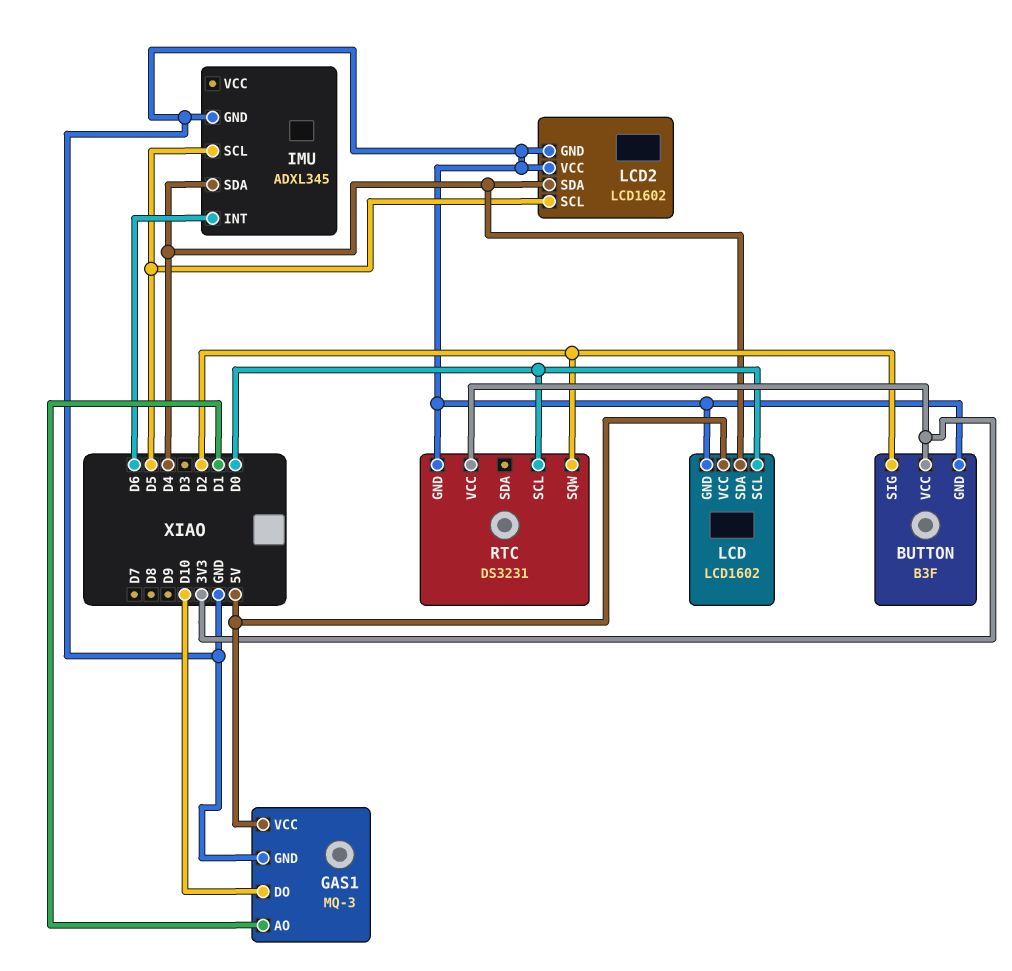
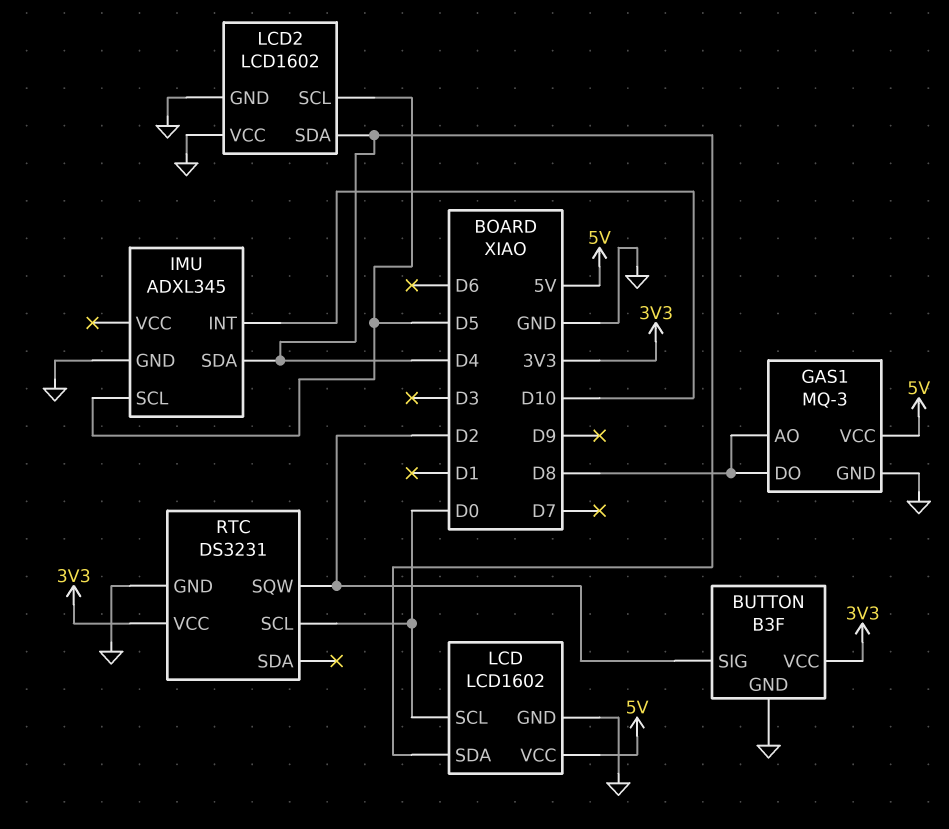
GAS1 pin AO: D1 -> D8
GAS1 pin DO: D10 -> D8
IMU pin INT: D6 -> D10

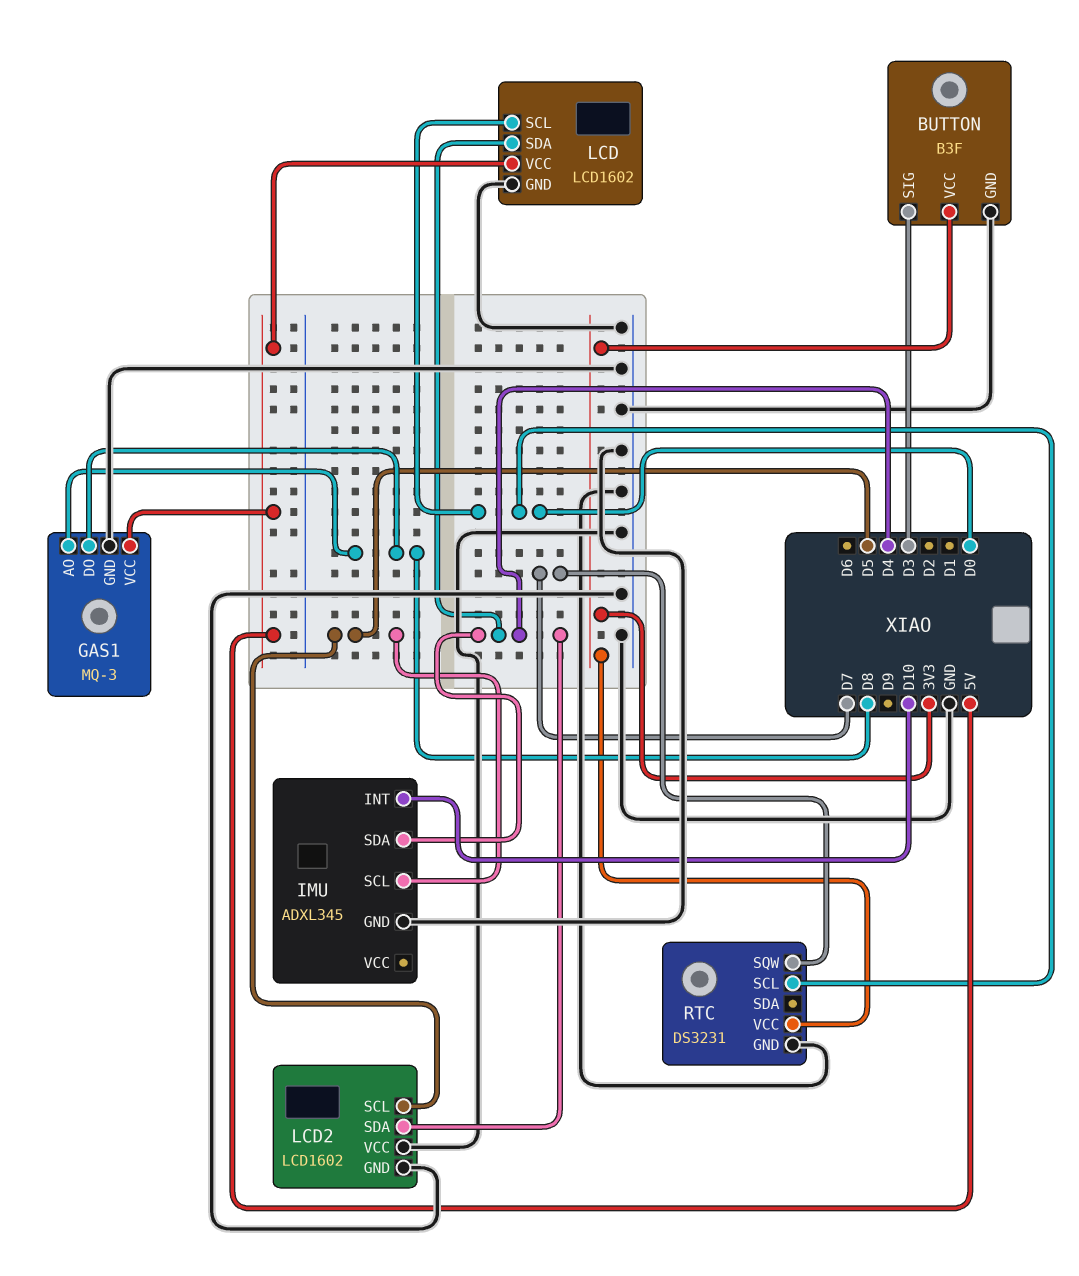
BUTTON pin SIG: D2 -> D3
RTC pin SQW: D2 -> D7

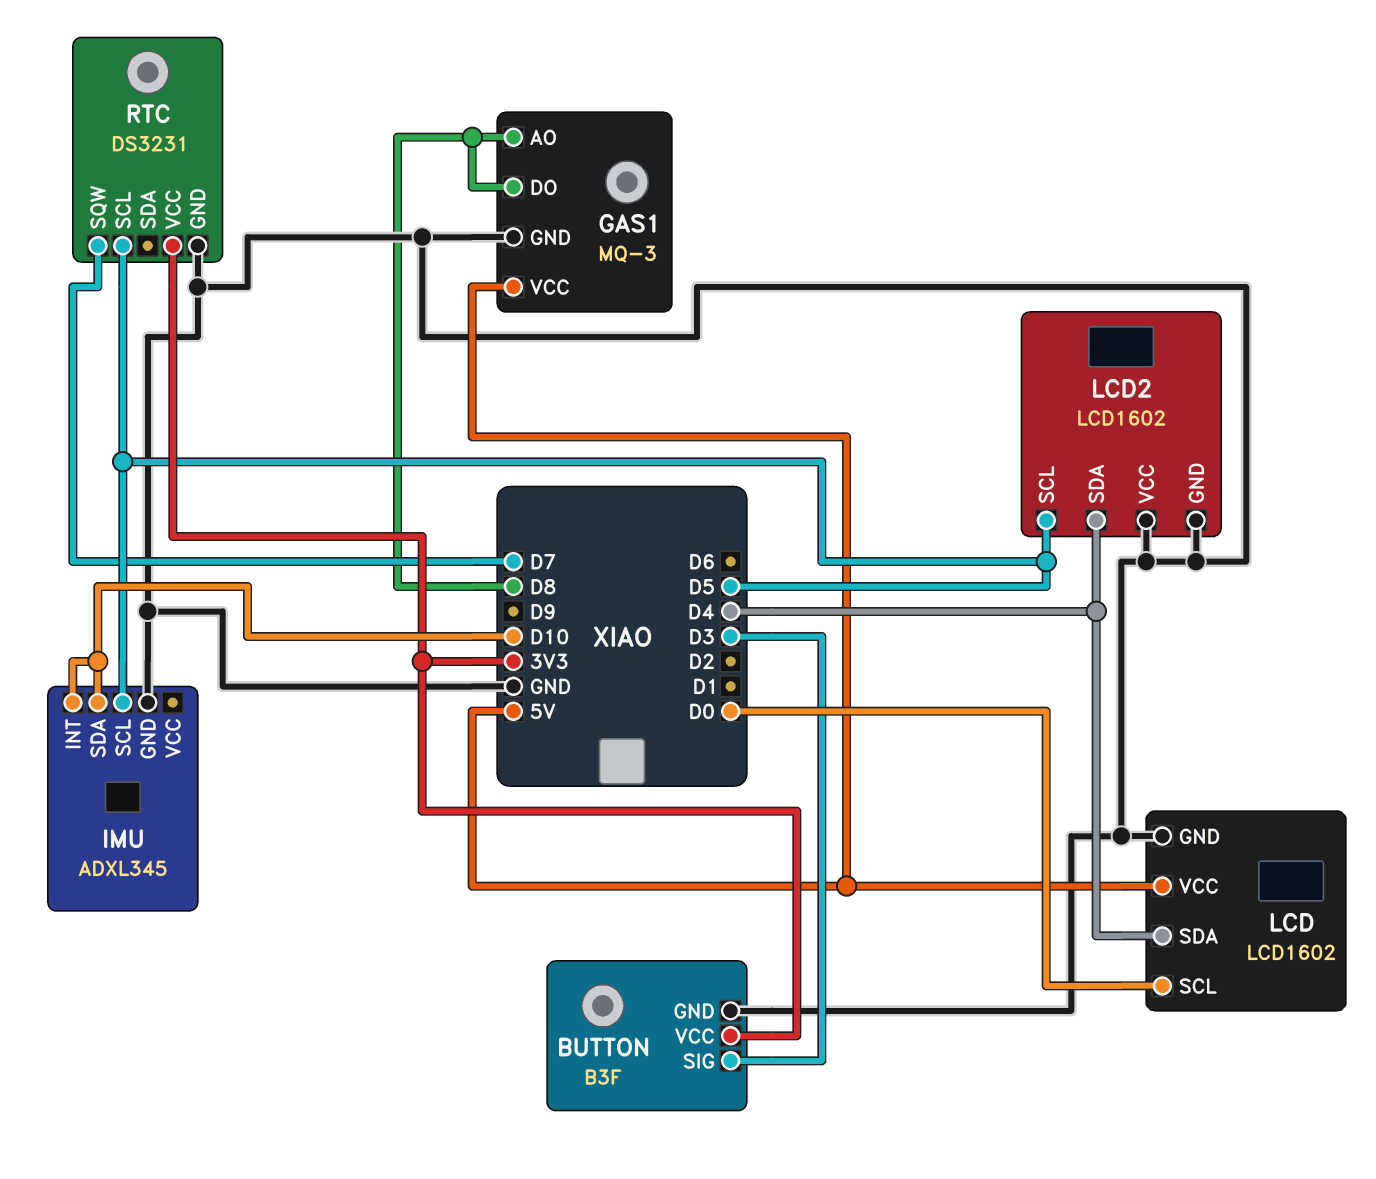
IMU pin SDA: D4 -> D10
RTC pin SCL: D0 -> D5

